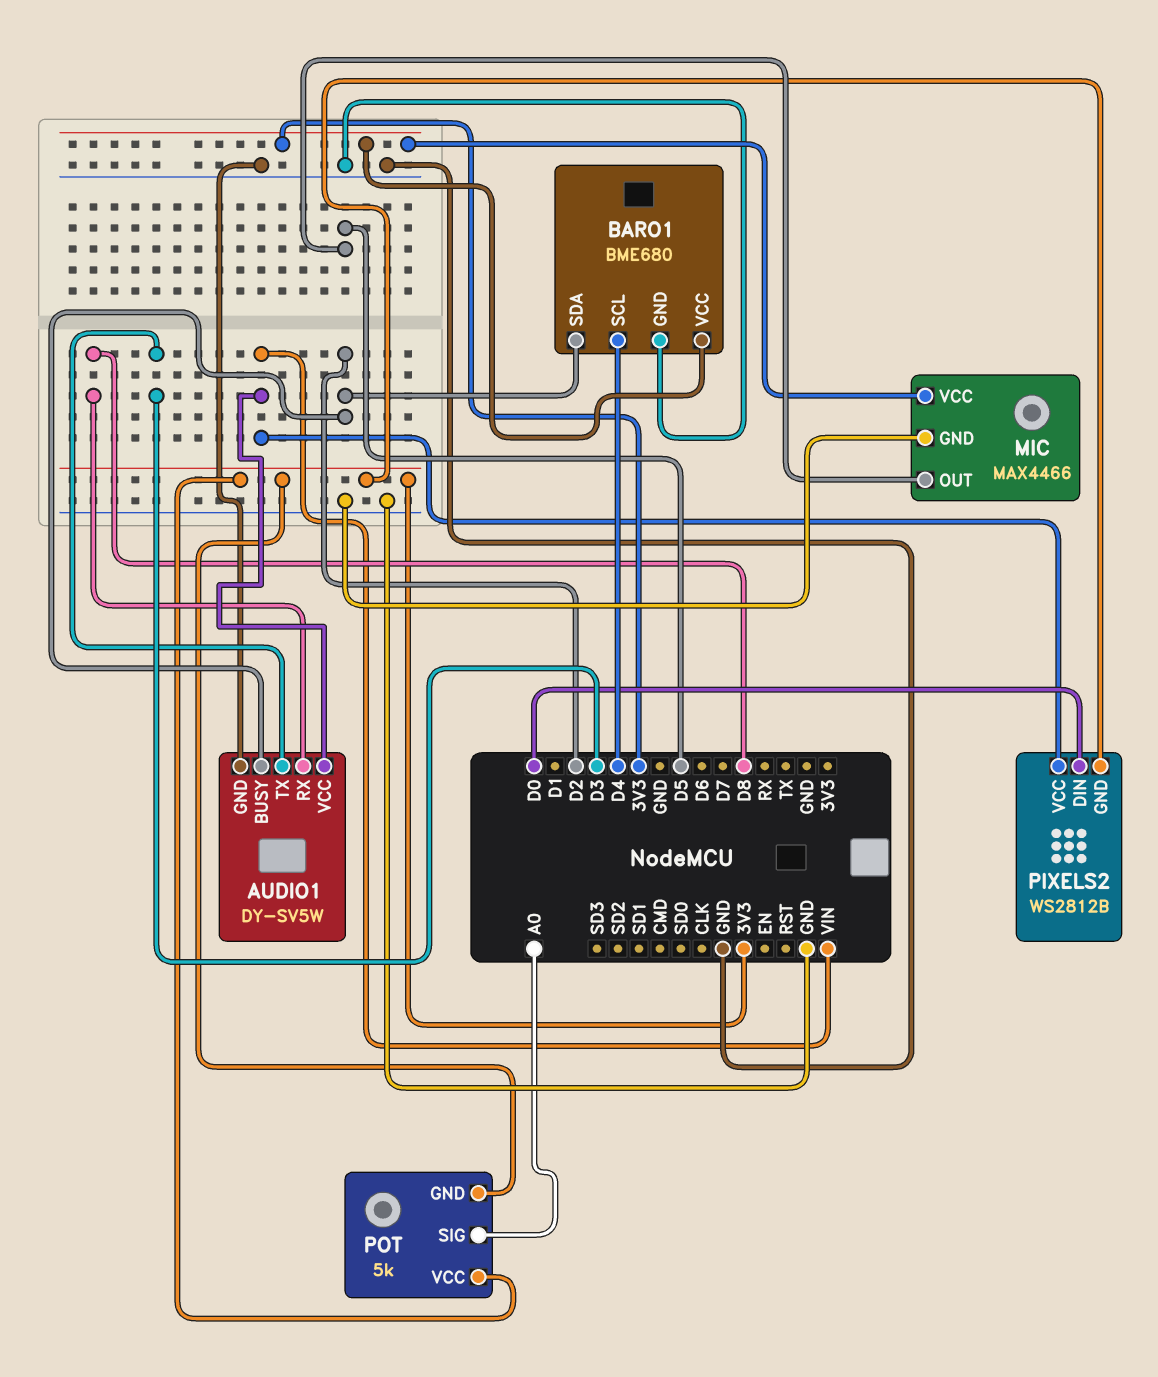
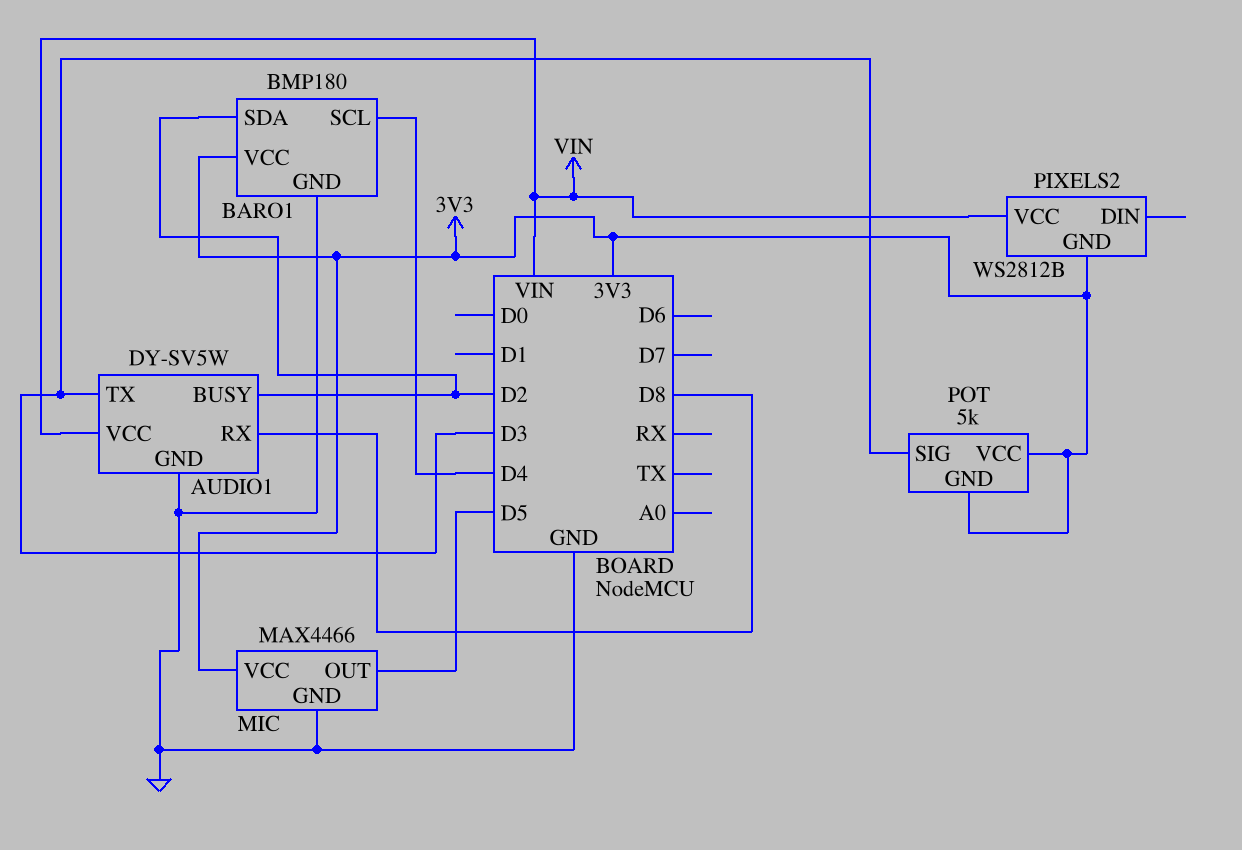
BARO1: BME680 -> BMP180
PIXELS2 pin DIN: D0 -> none
POT pin SIG: A0 -> D3

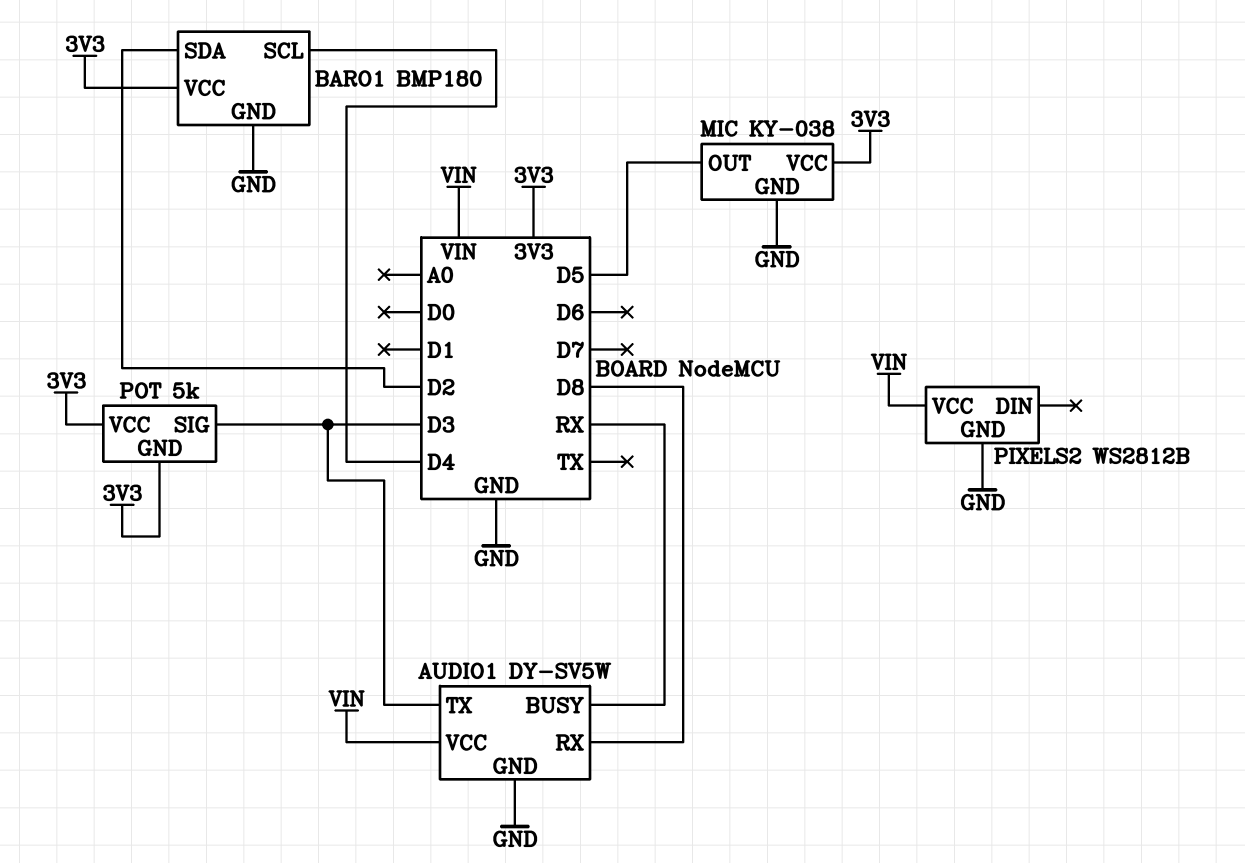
AUDIO1 pin BUSY: D2 -> RX
MIC: MAX4466 -> KY-038
PIXELS2 pin GND: 3V3 -> GND

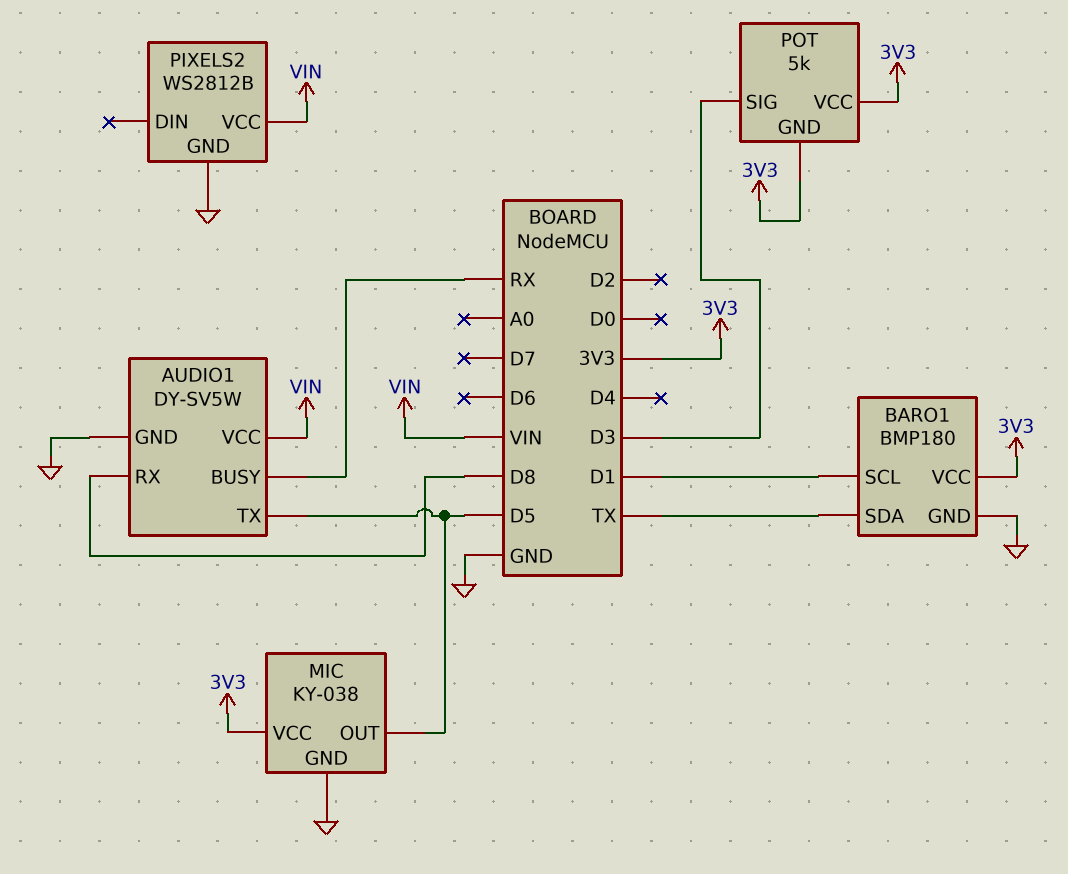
AUDIO1 pin TX: D3 -> D5
BARO1 pin SCL: D4 -> D1
BARO1 pin SDA: D2 -> TX

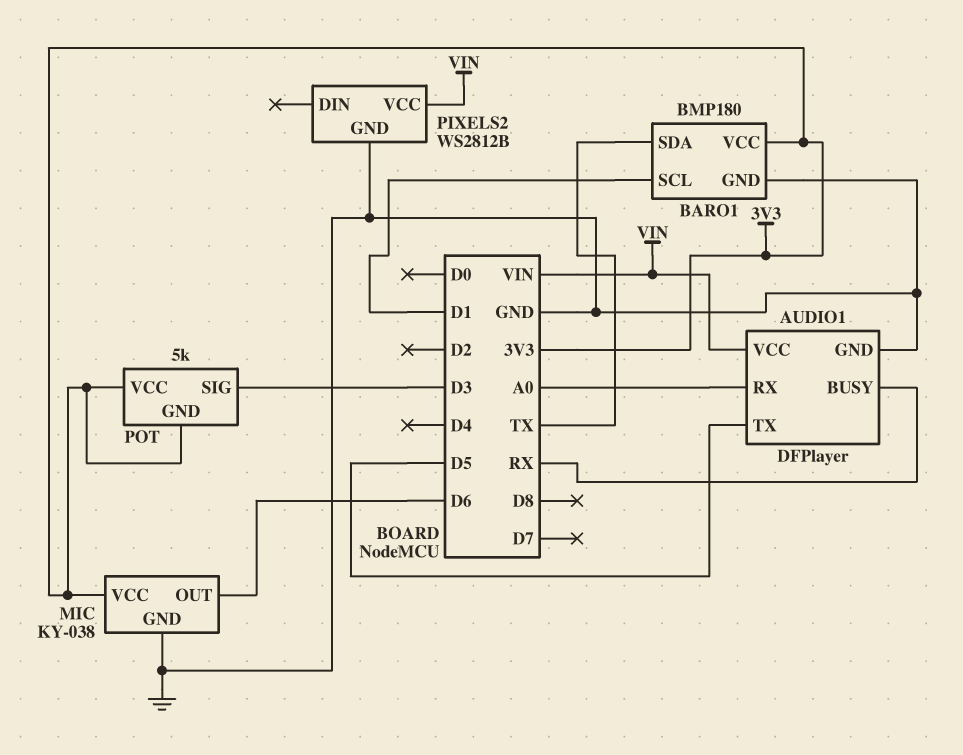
AUDIO1: DY-SV5W -> DFPlayer
AUDIO1 pin RX: D8 -> A0
MIC pin OUT: D5 -> D6

